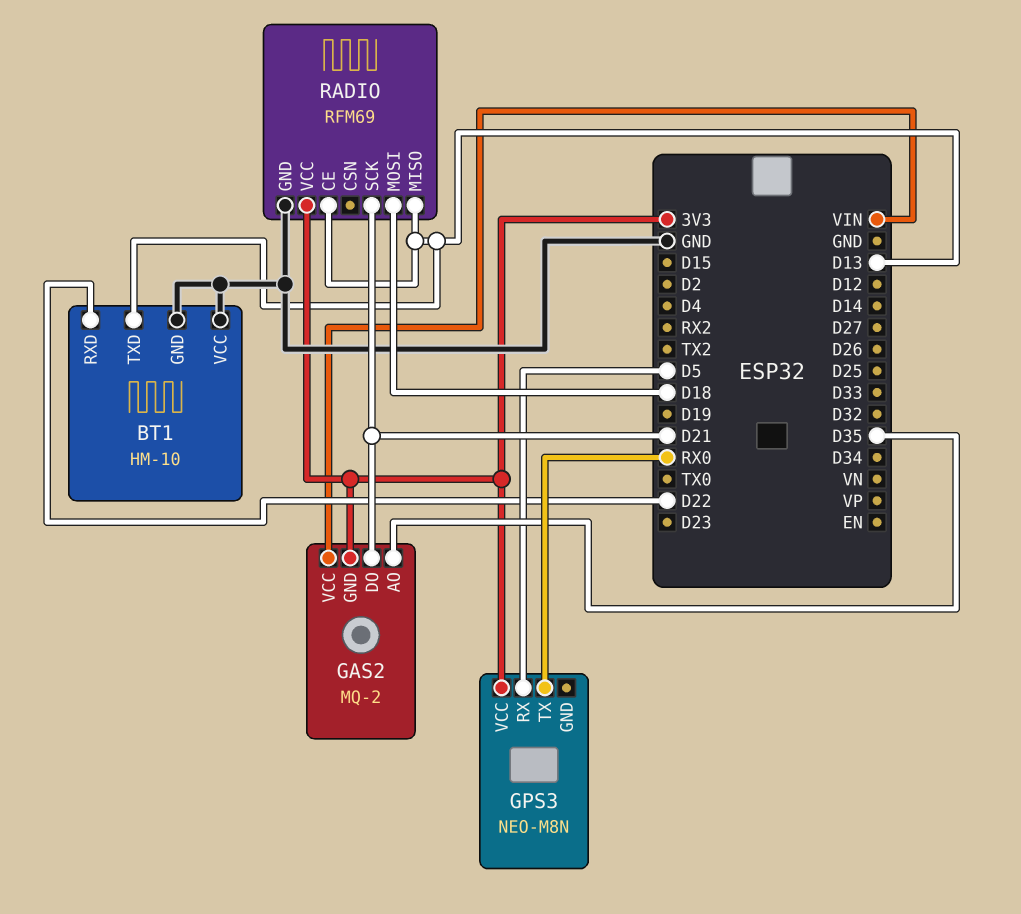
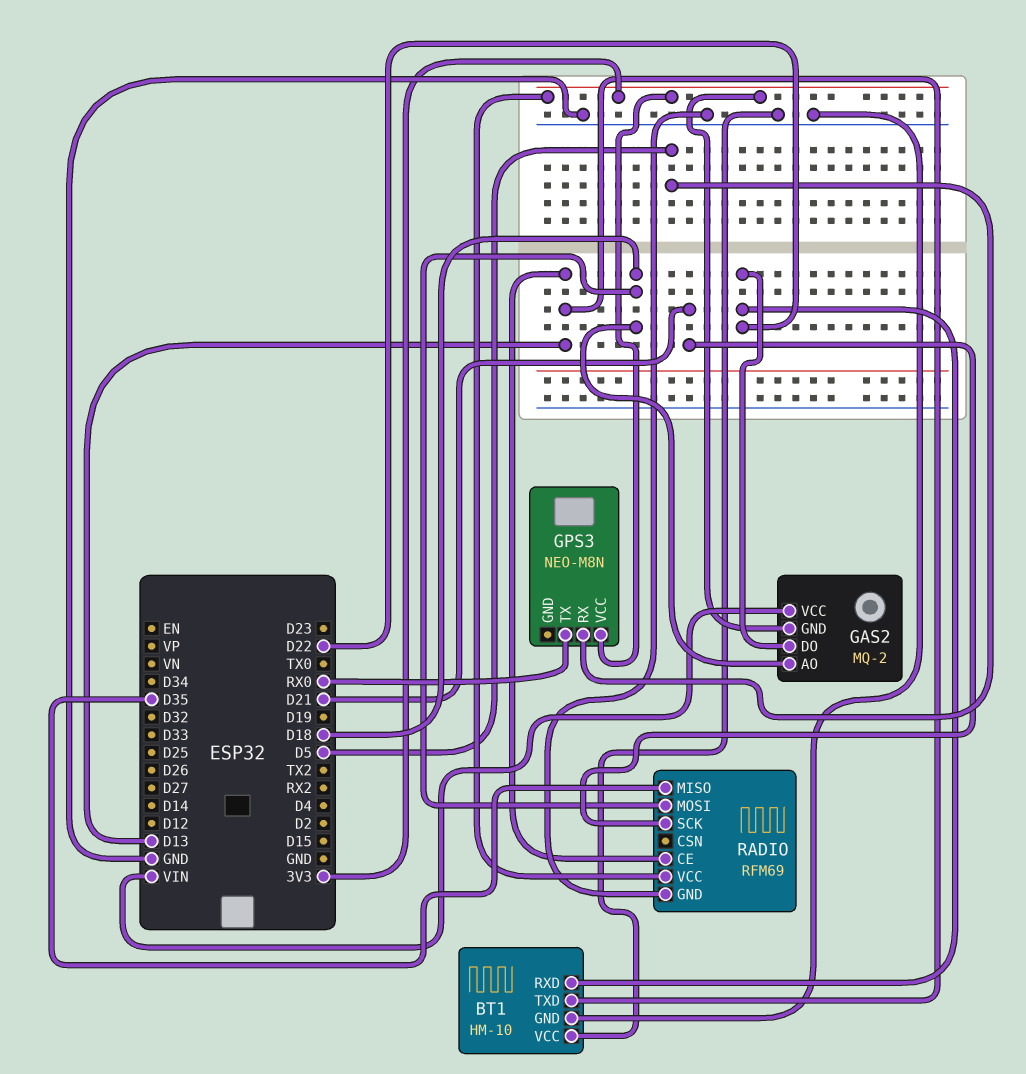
GAS2 pin AO: D35 -> D18
GAS2 pin DO: D21 -> D22
RADIO pin MISO: D13 -> D35

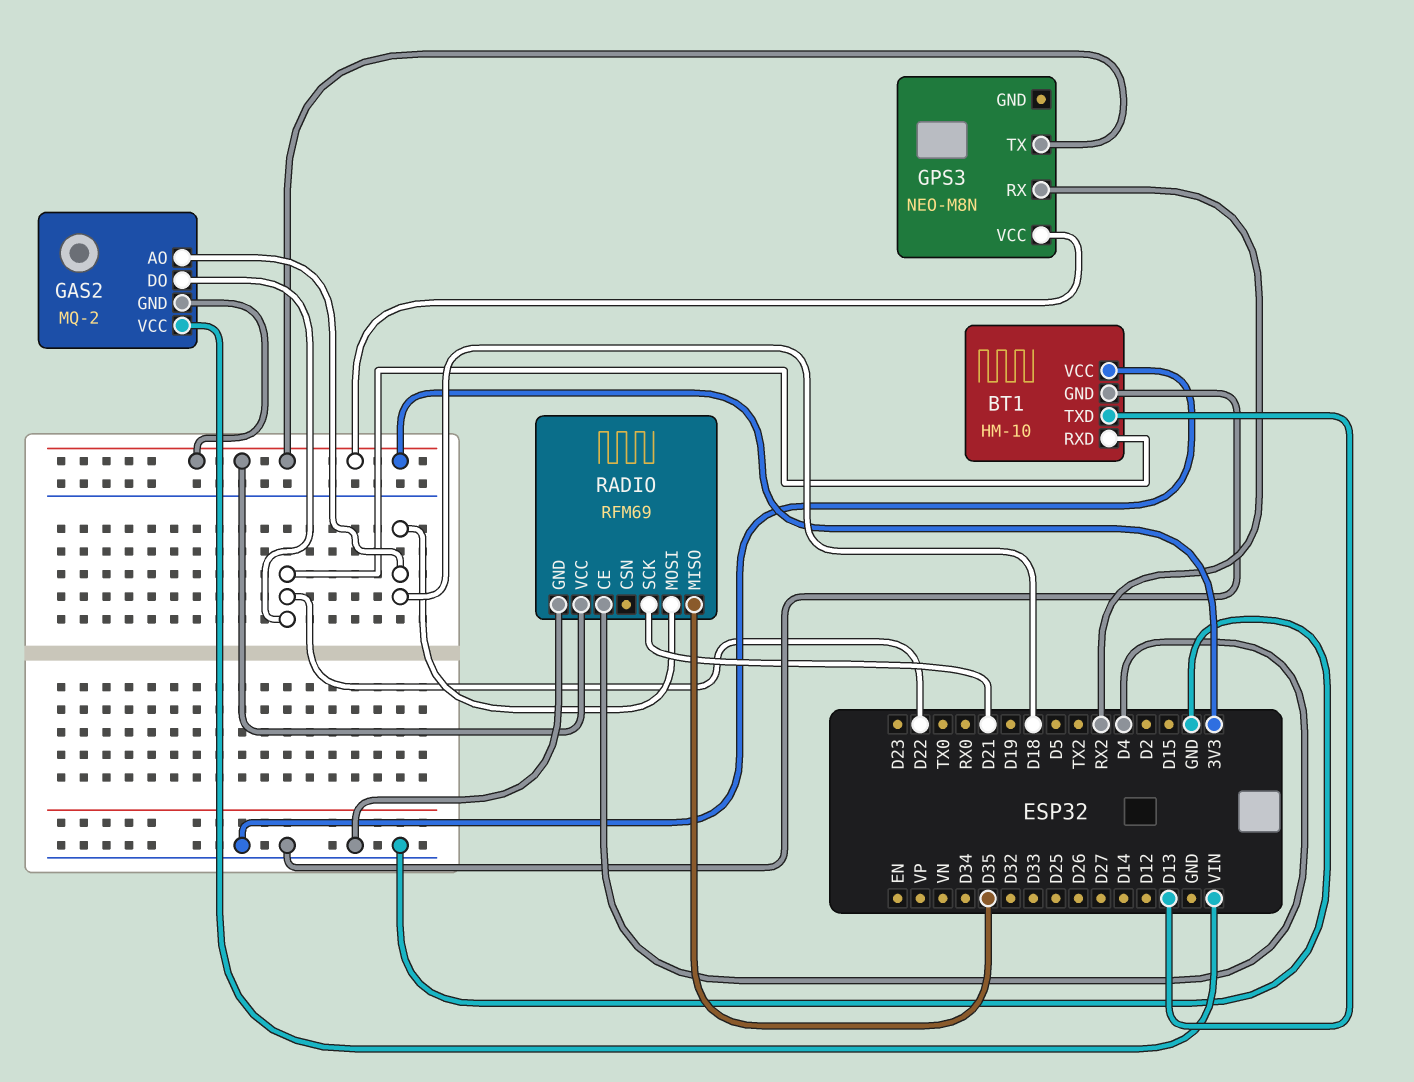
GPS3 pin RX: D5 -> RX2
GPS3 pin TX: RX0 -> 3V3
RADIO pin CE: D13 -> D4

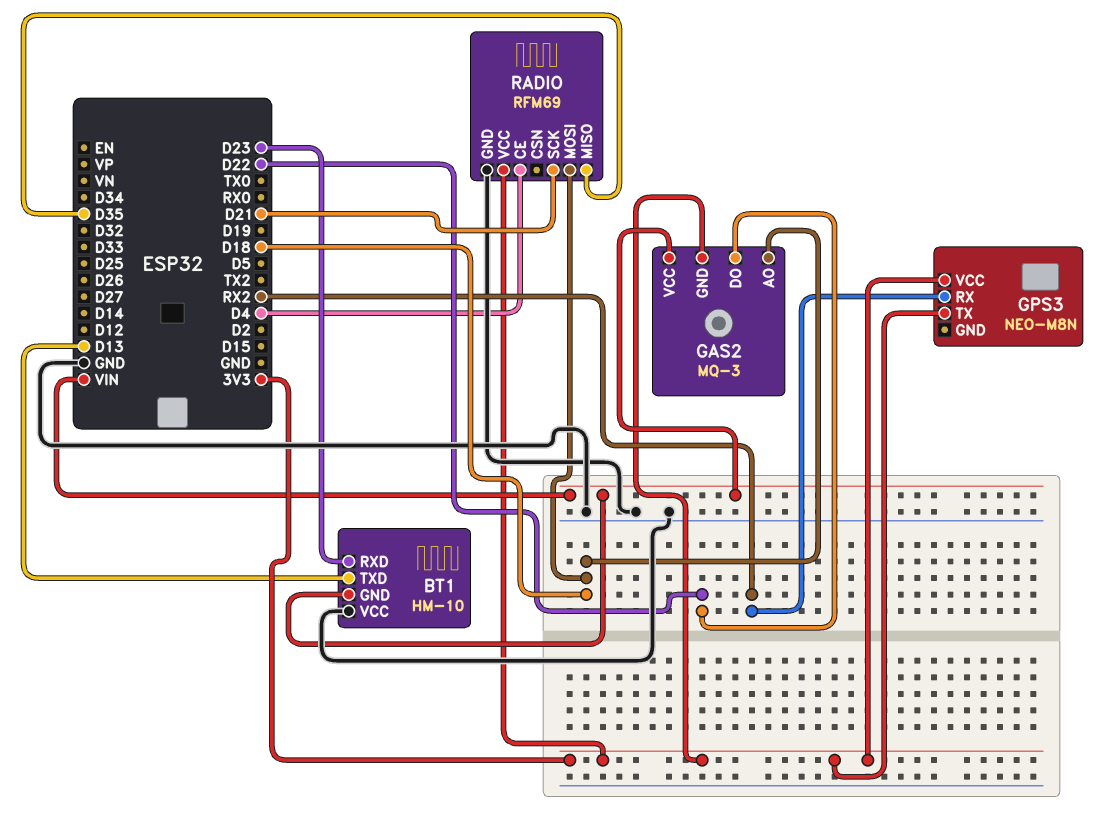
BT1 pin GND: GND -> VIN
BT1 pin RXD: D22 -> D23
GAS2: MQ-2 -> MQ-3

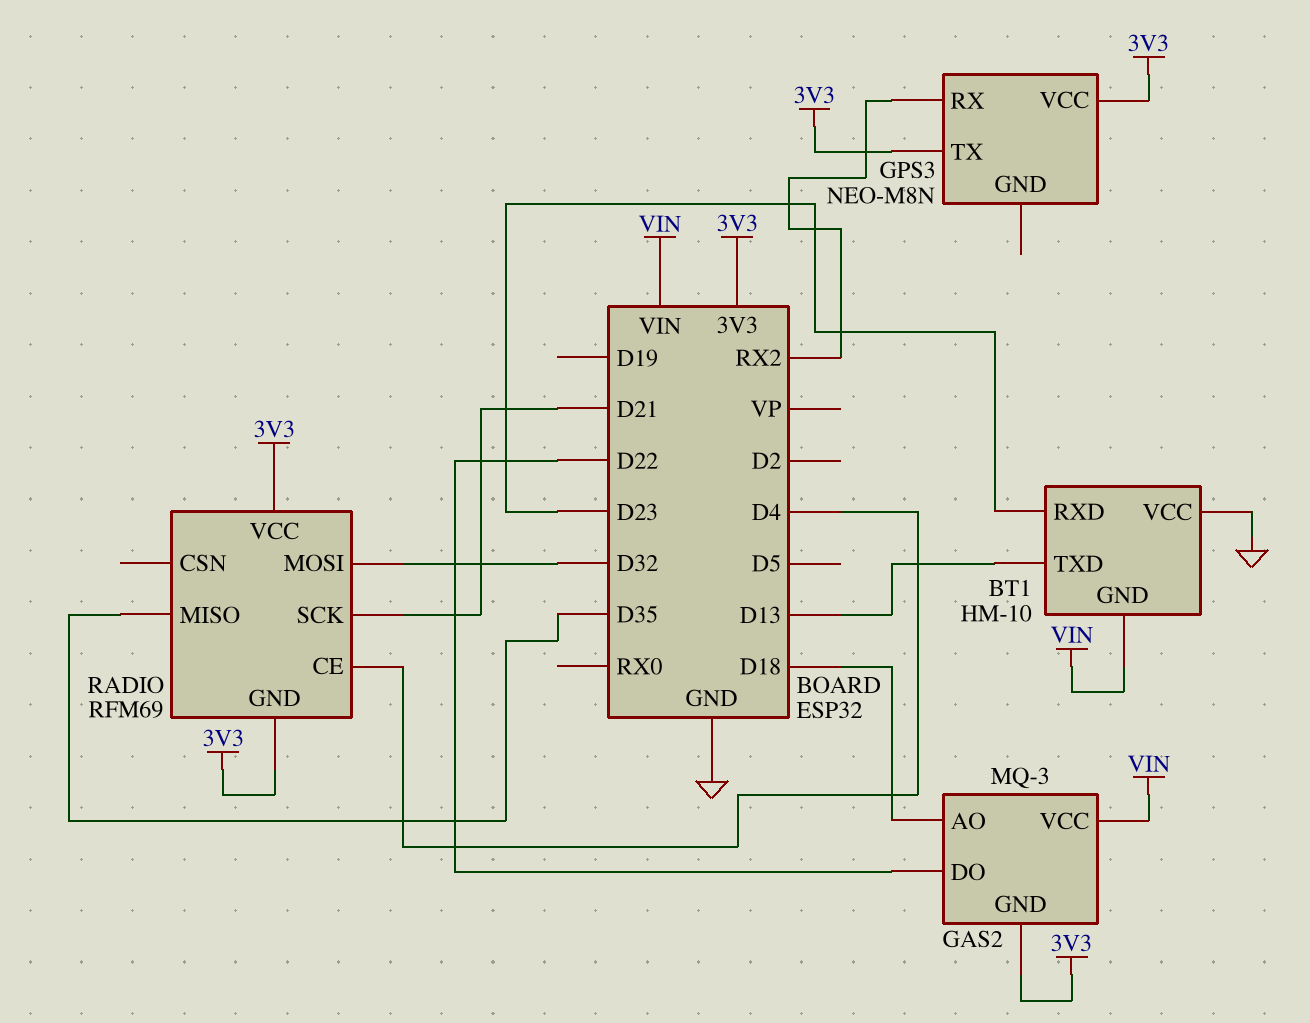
RADIO pin GND: GND -> 3V3
RADIO pin MOSI: D18 -> D32

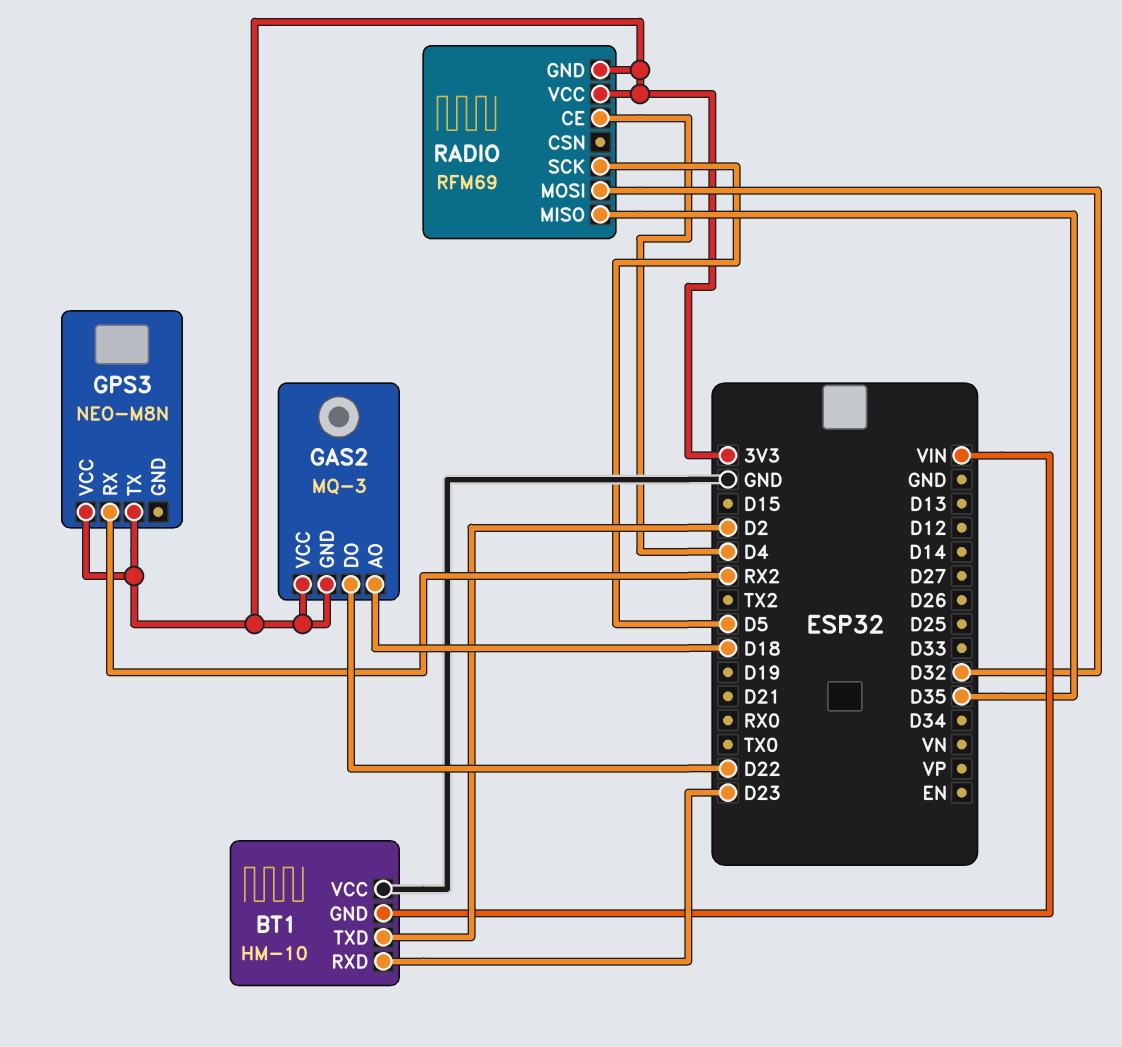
BT1 pin TXD: D13 -> D2
GAS2 pin VCC: VIN -> 3V3
RADIO pin SCK: D21 -> D5

